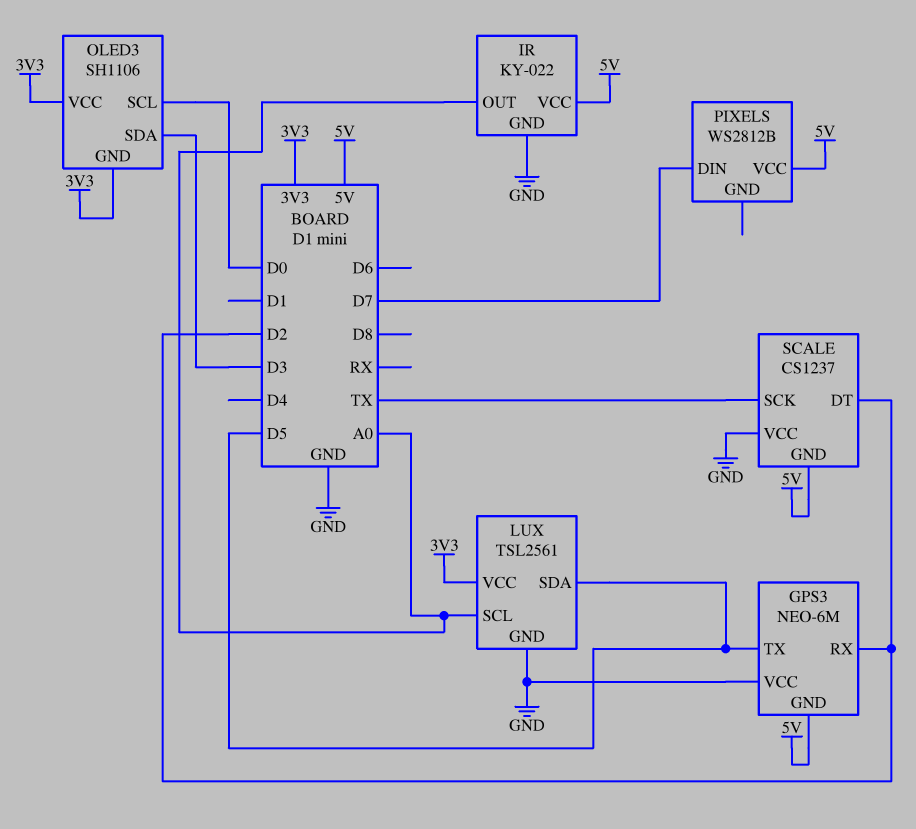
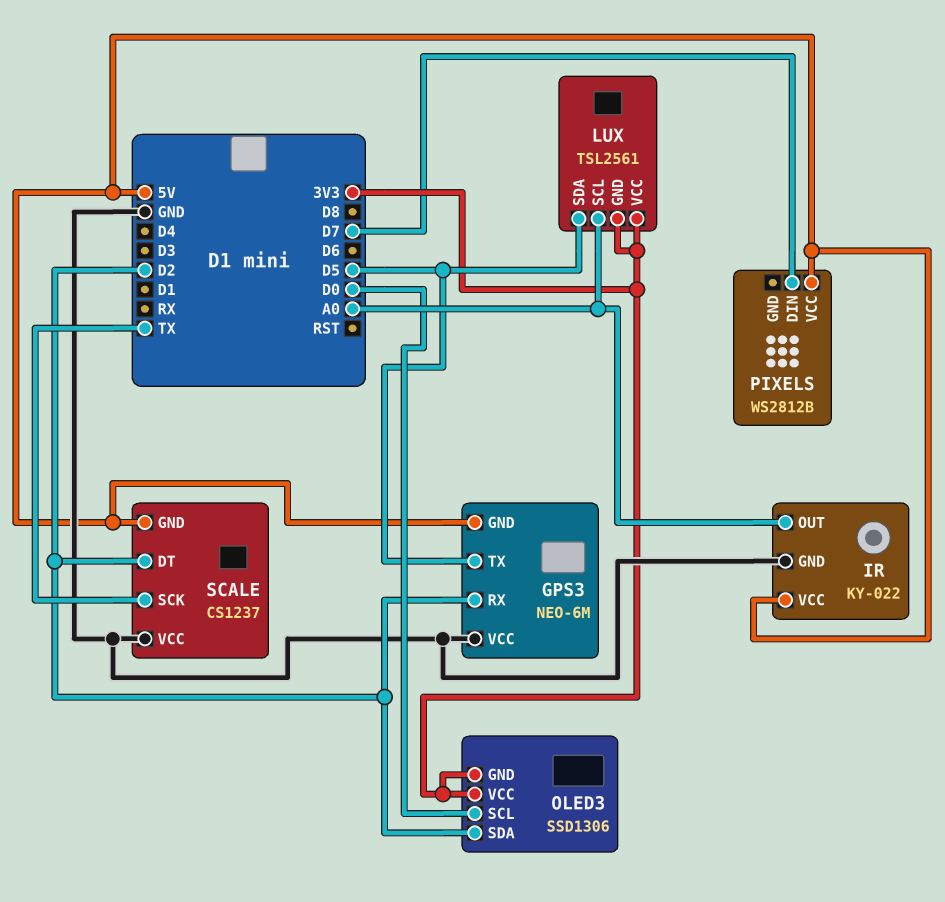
LUX pin GND: GND -> 3V3
OLED3: SH1106 -> SSD1306
OLED3 pin SDA: D3 -> D2

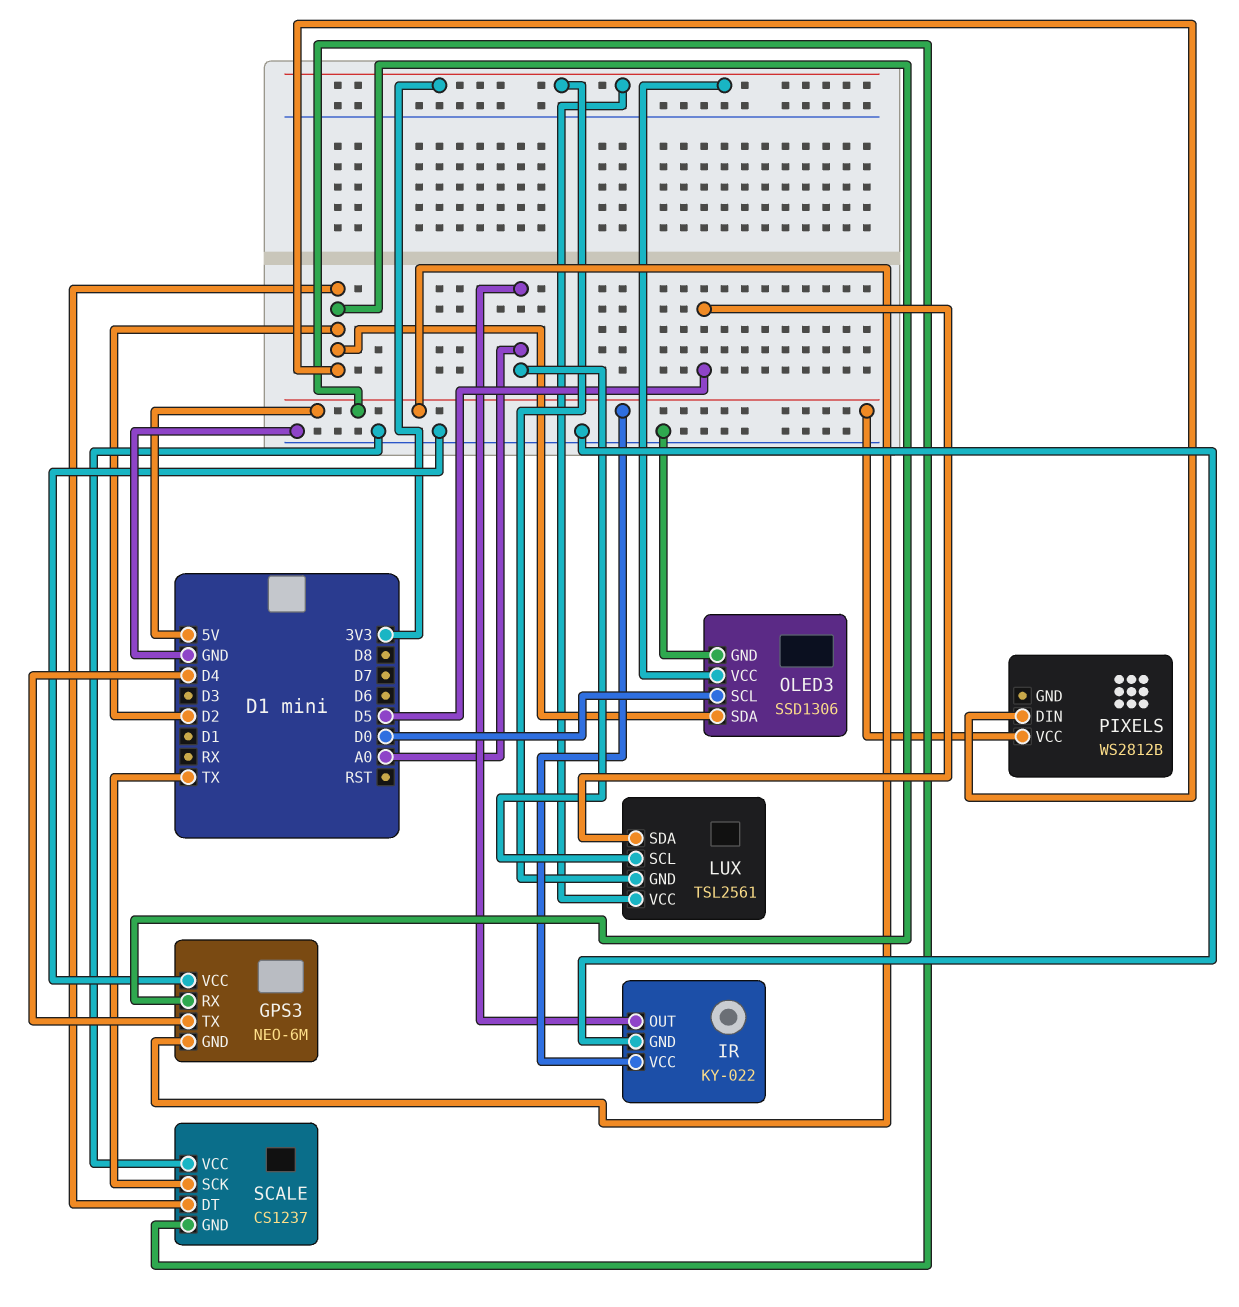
GPS3 pin TX: D5 -> D4
OLED3 pin GND: 3V3 -> GND
PIXELS pin DIN: D7 -> D2

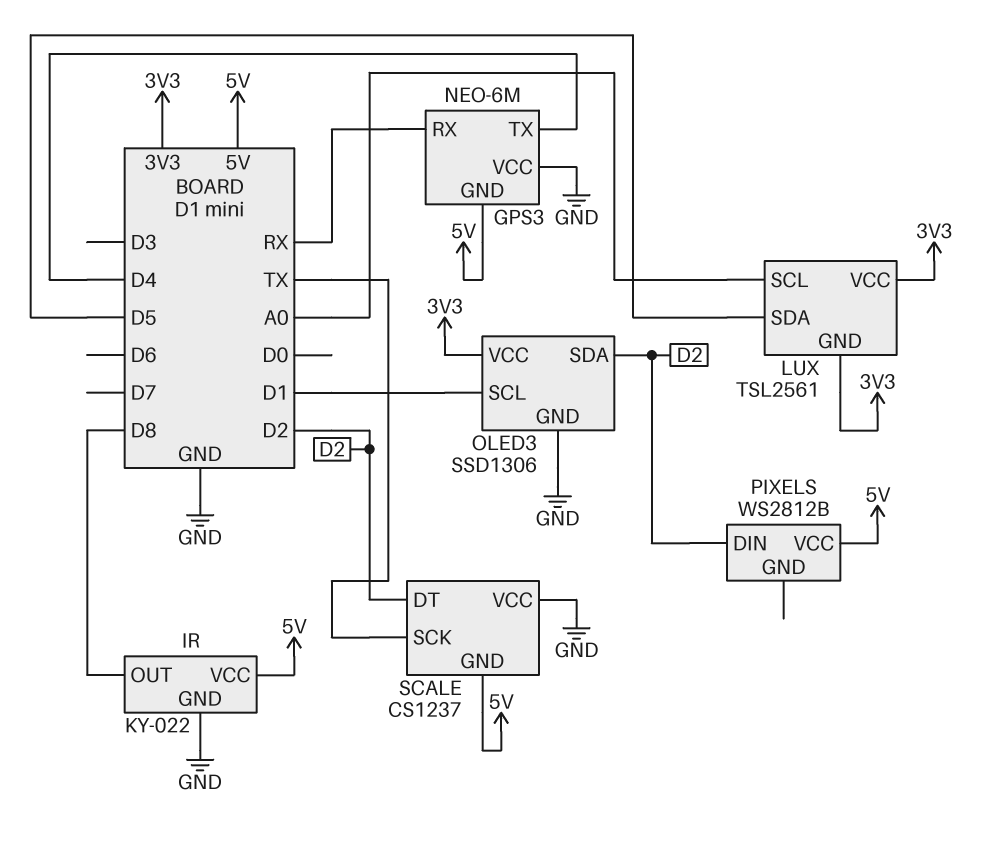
GPS3 pin RX: D2 -> RX
IR pin OUT: A0 -> D8
OLED3 pin SCL: D0 -> D1

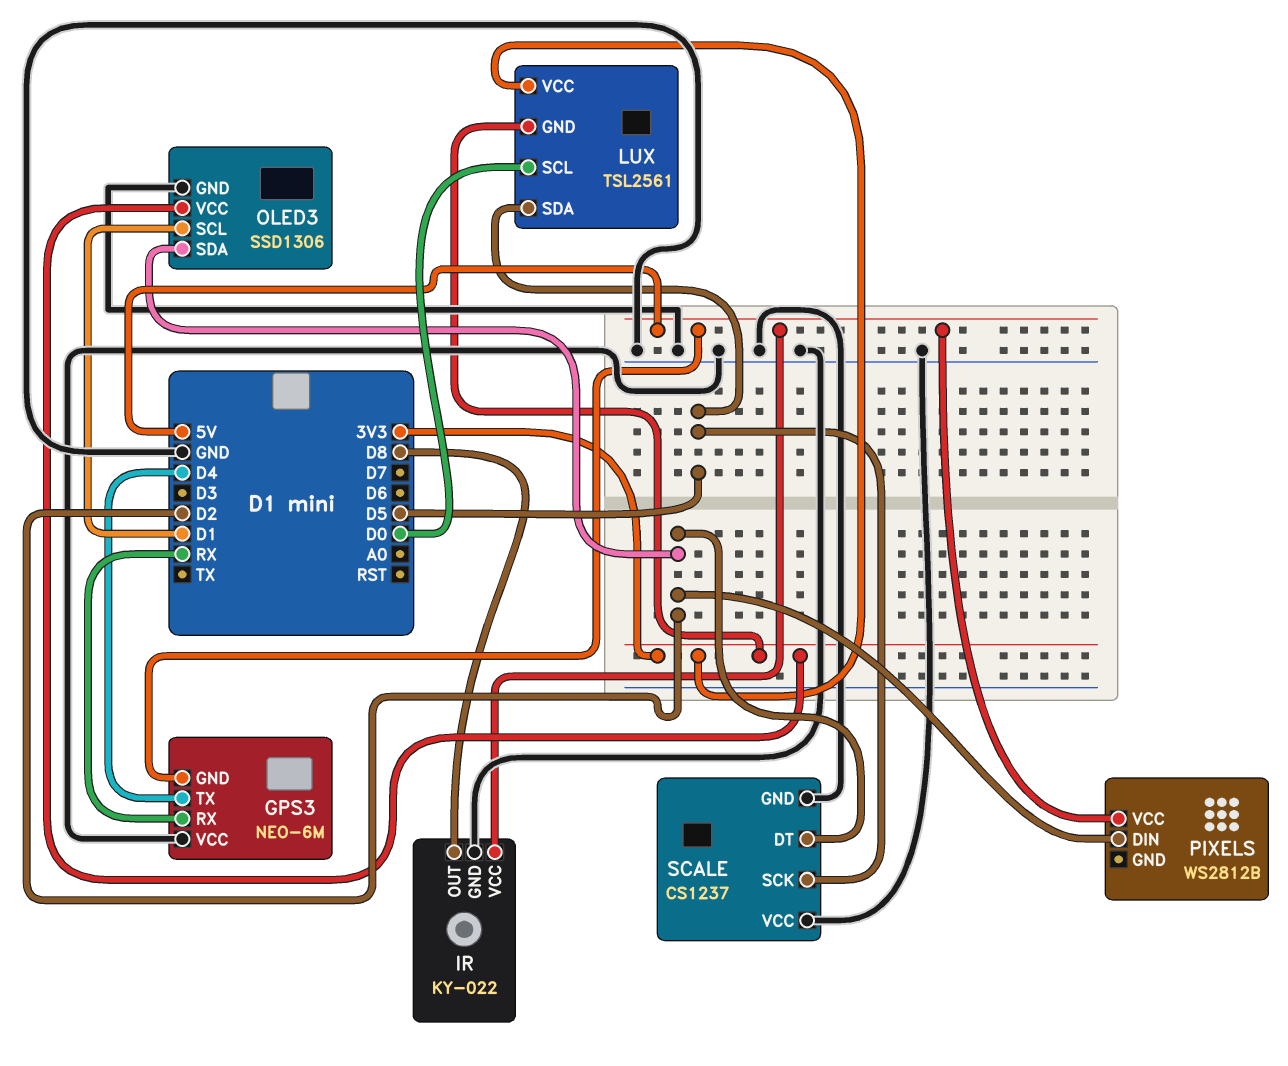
LUX pin SCL: A0 -> D0
SCALE pin GND: 5V -> GND
SCALE pin SCK: TX -> D5

